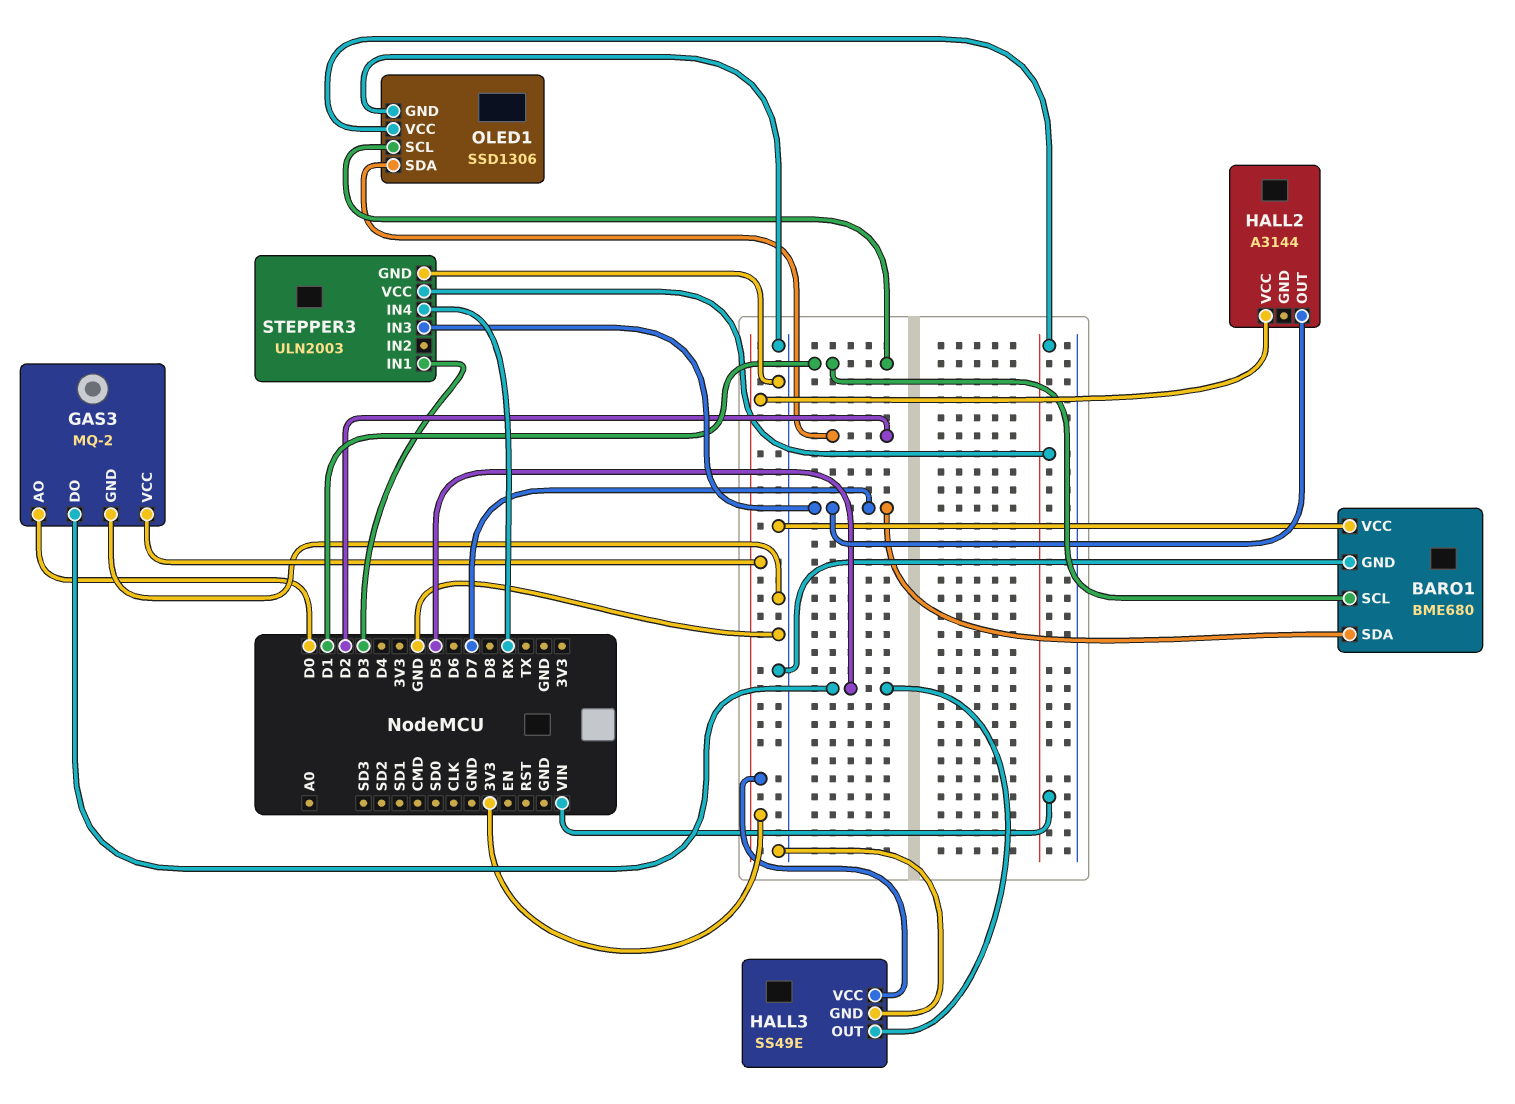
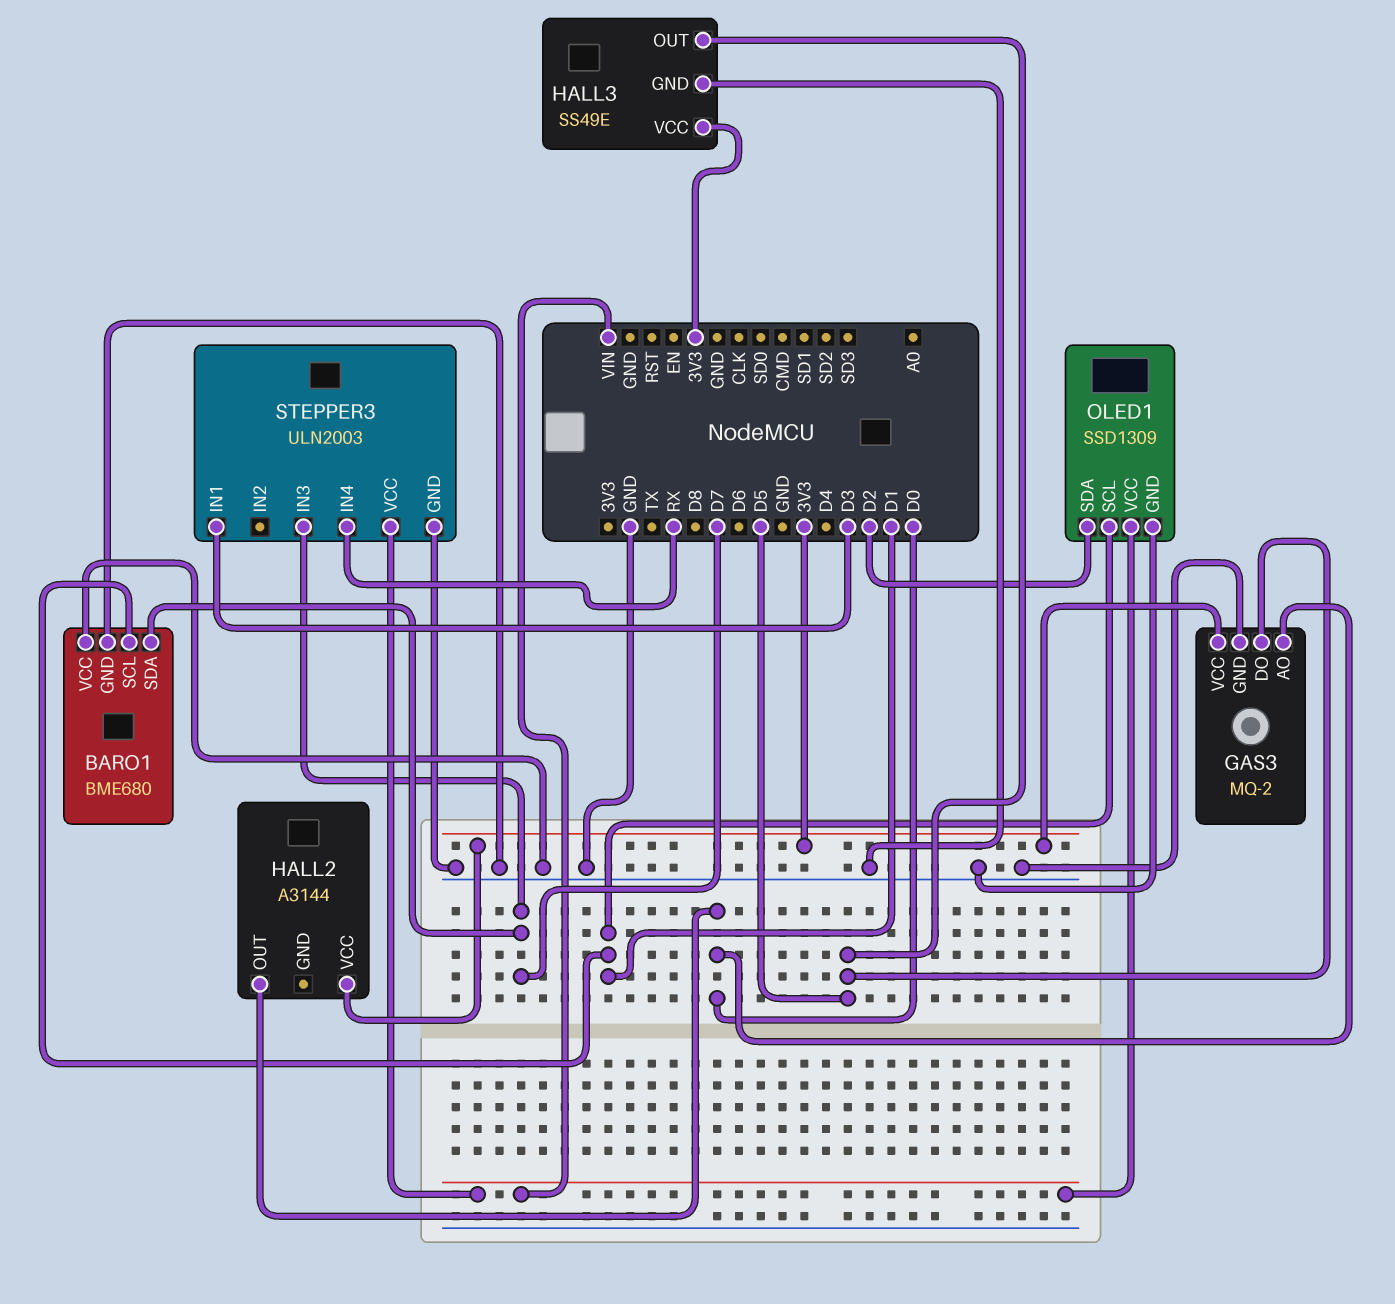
HALL2 pin OUT: D7 -> D0
OLED1: SSD1306 -> SSD1309

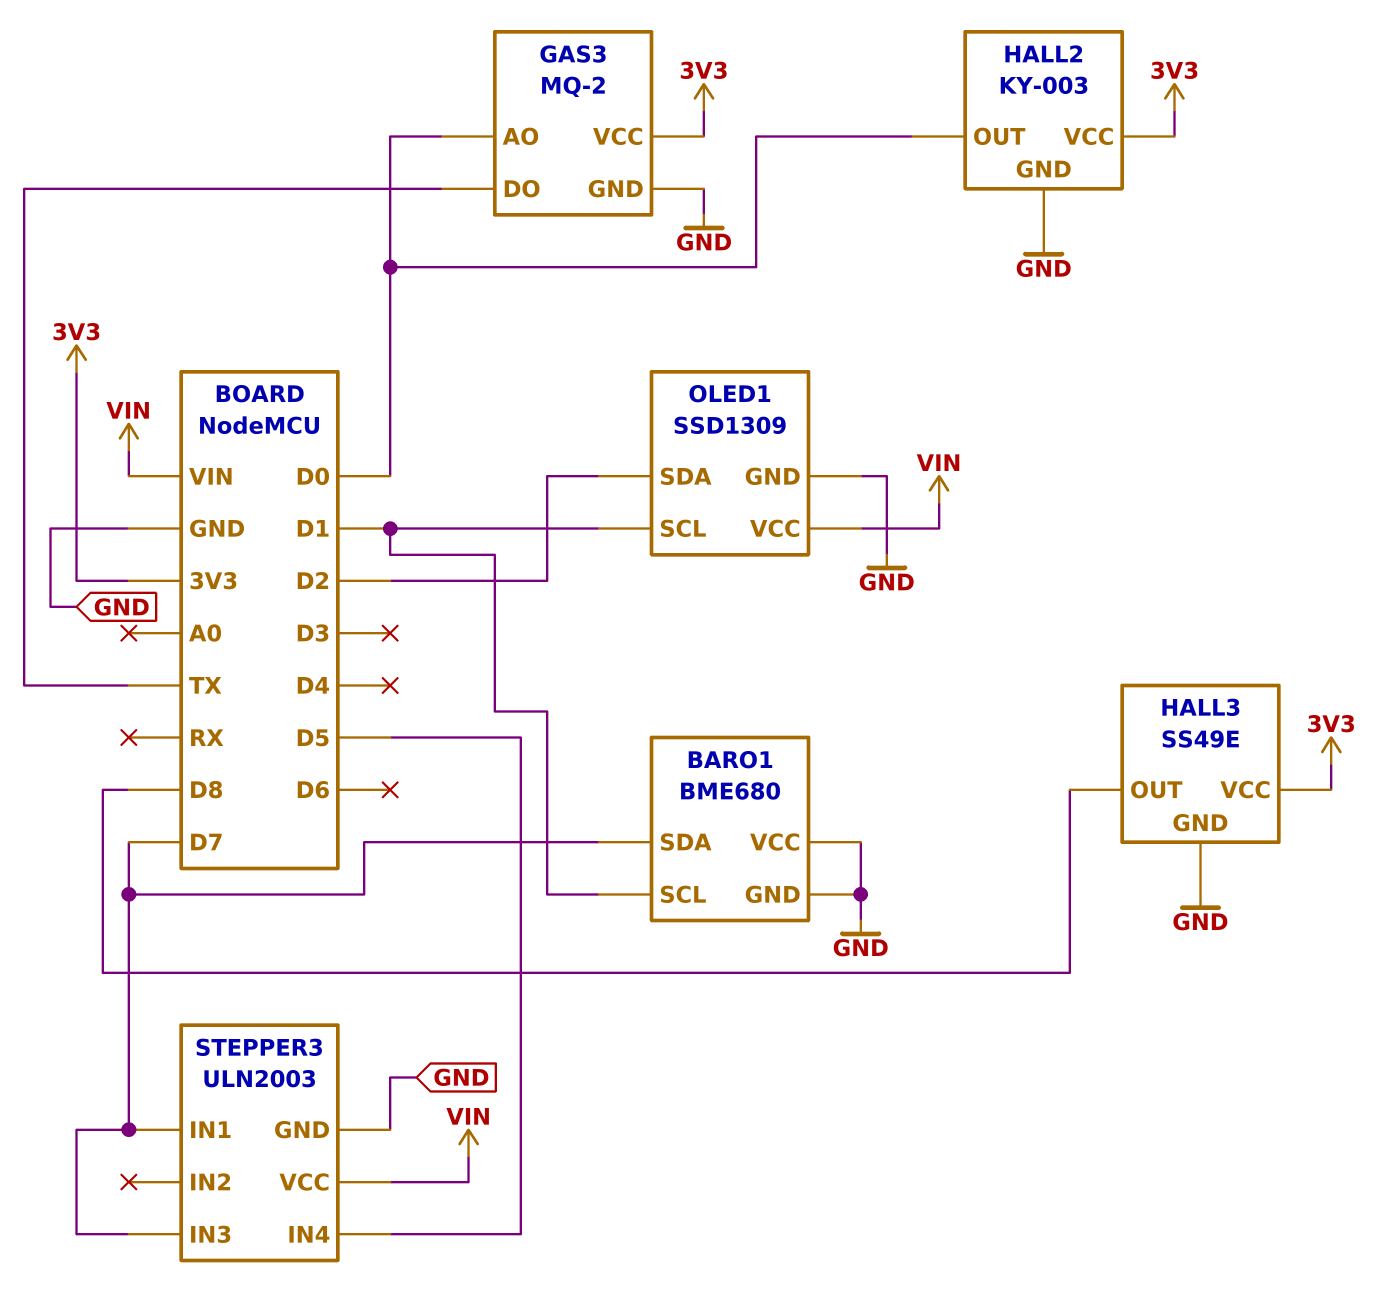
GAS3 pin DO: D5 -> TX
HALL2: A3144 -> KY-003
HALL2 pin GND: none -> GND
HALL3 pin OUT: D5 -> D8
STEPPER3 pin IN1: D3 -> D7
STEPPER3 pin IN4: RX -> D5

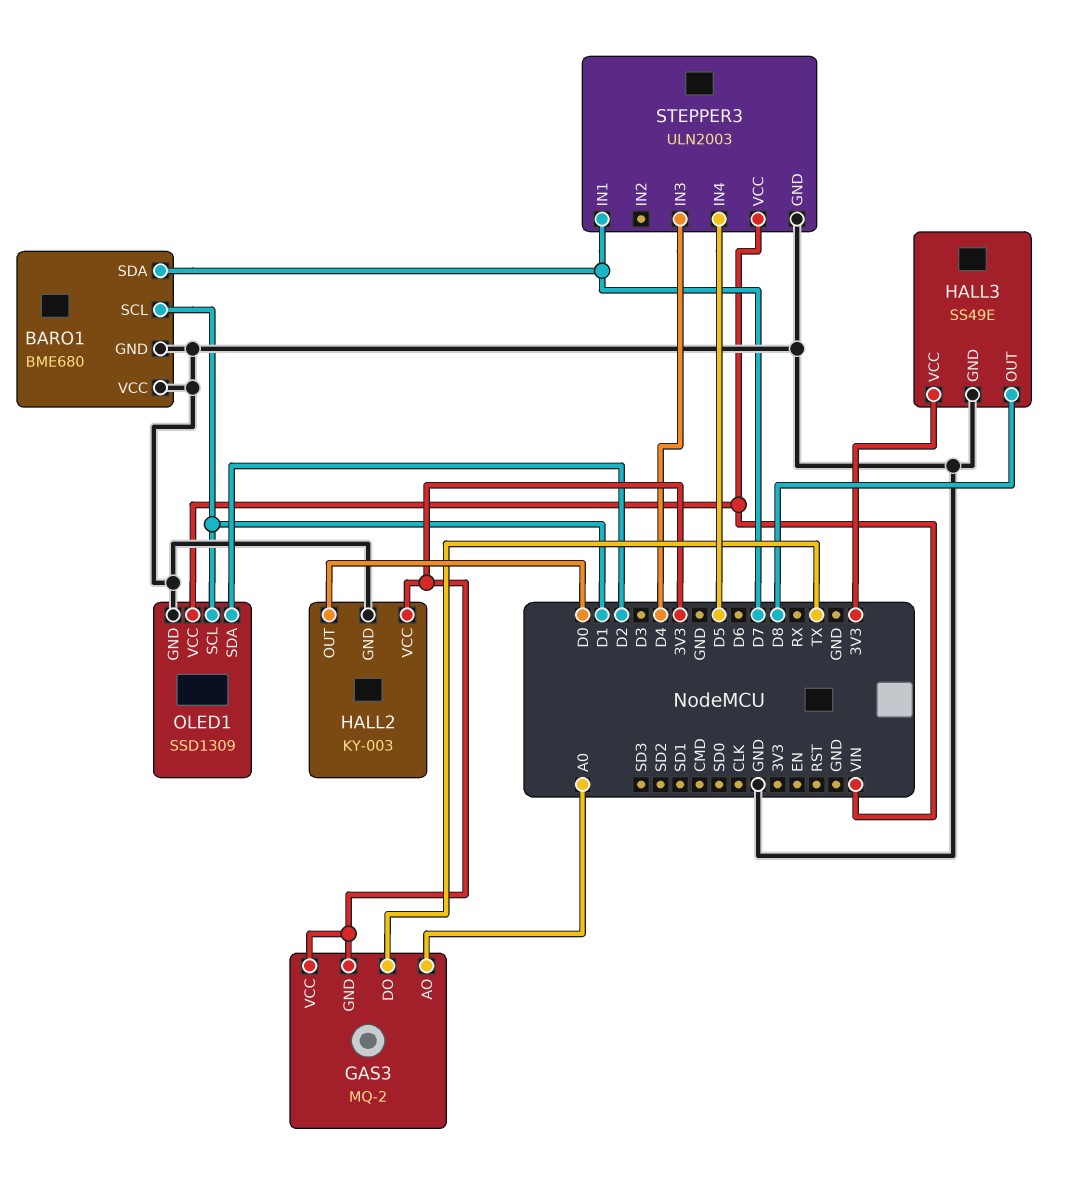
GAS3 pin AO: D0 -> A0
GAS3 pin GND: GND -> 3V3
STEPPER3 pin IN3: D7 -> D4

